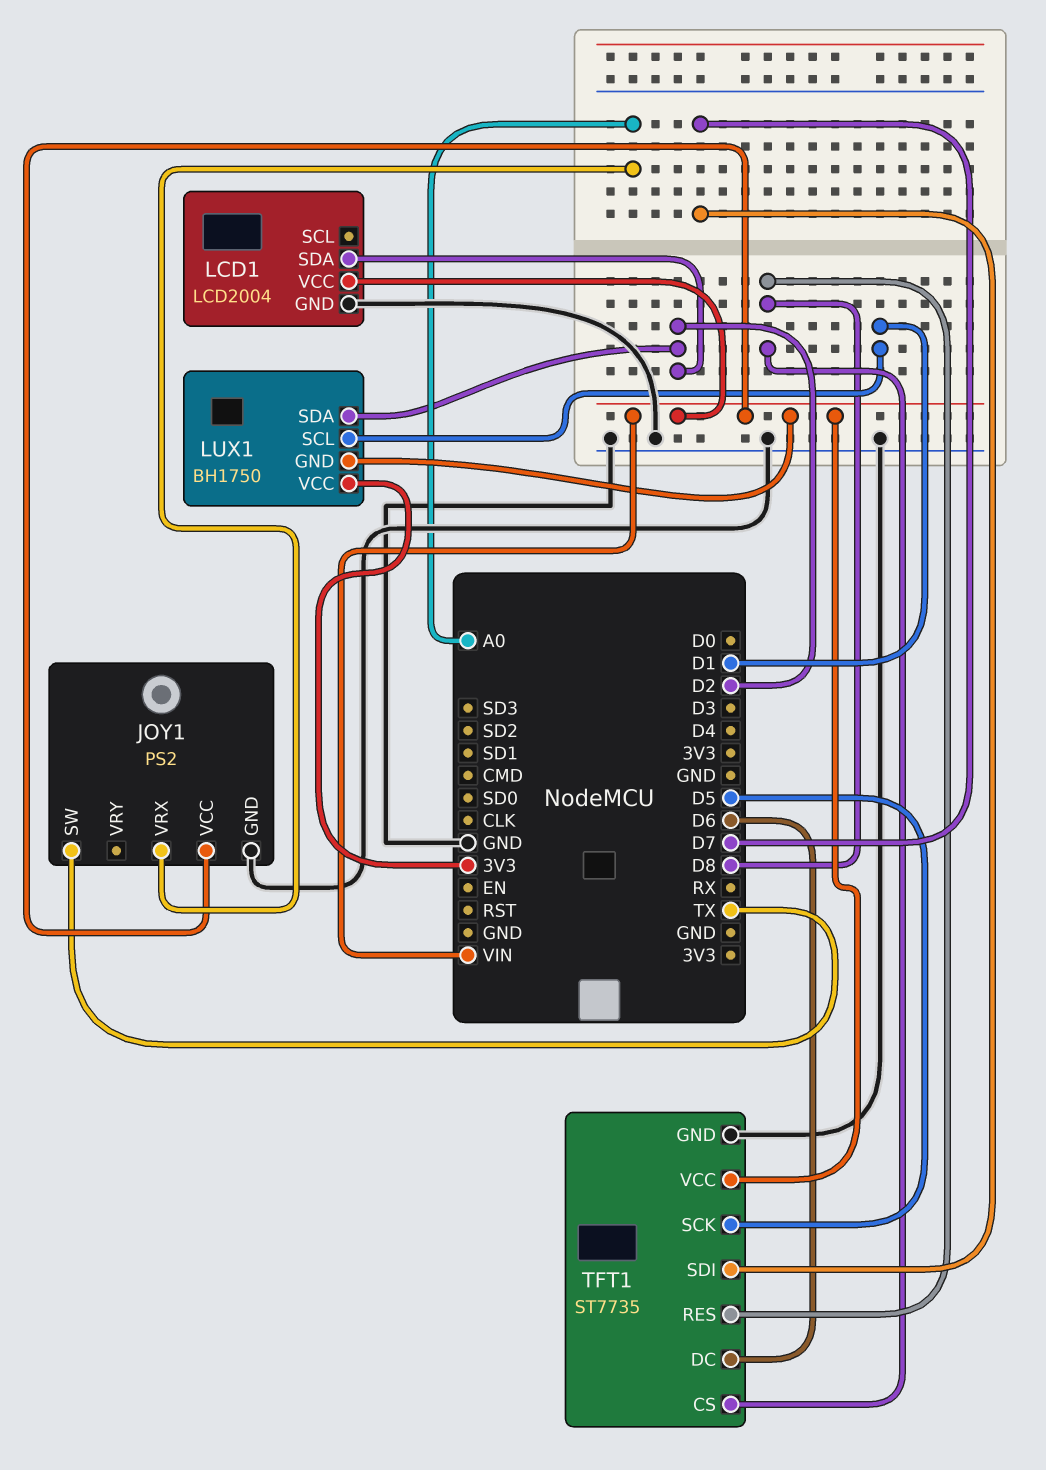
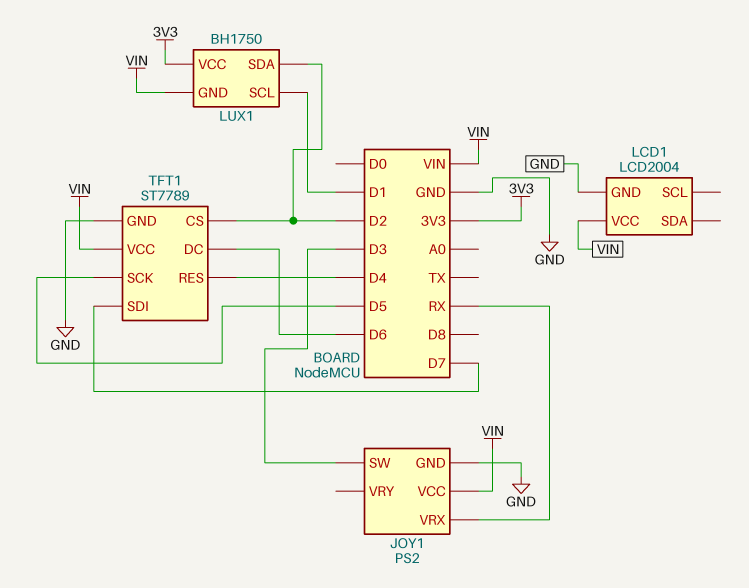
JOY1 pin SW: TX -> D3
JOY1 pin VRX: A0 -> RX
LCD1 pin SDA: D2 -> none
TFT1: ST7735 -> ST7789
TFT1 pin CS: D8 -> D2
TFT1 pin RES: D8 -> D4

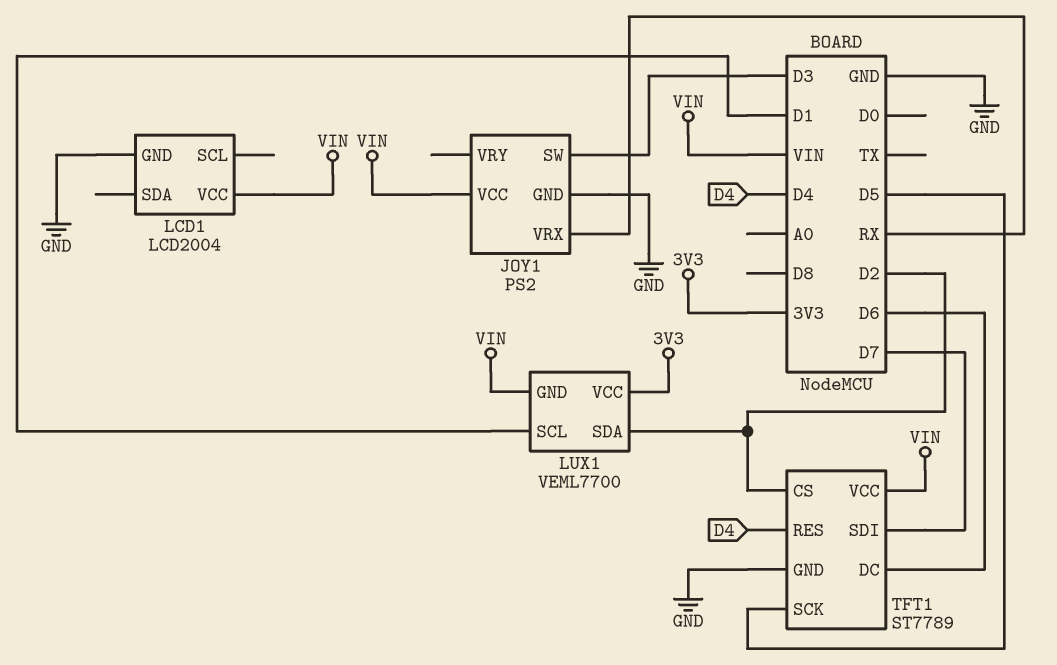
LUX1: BH1750 -> VEML7700

